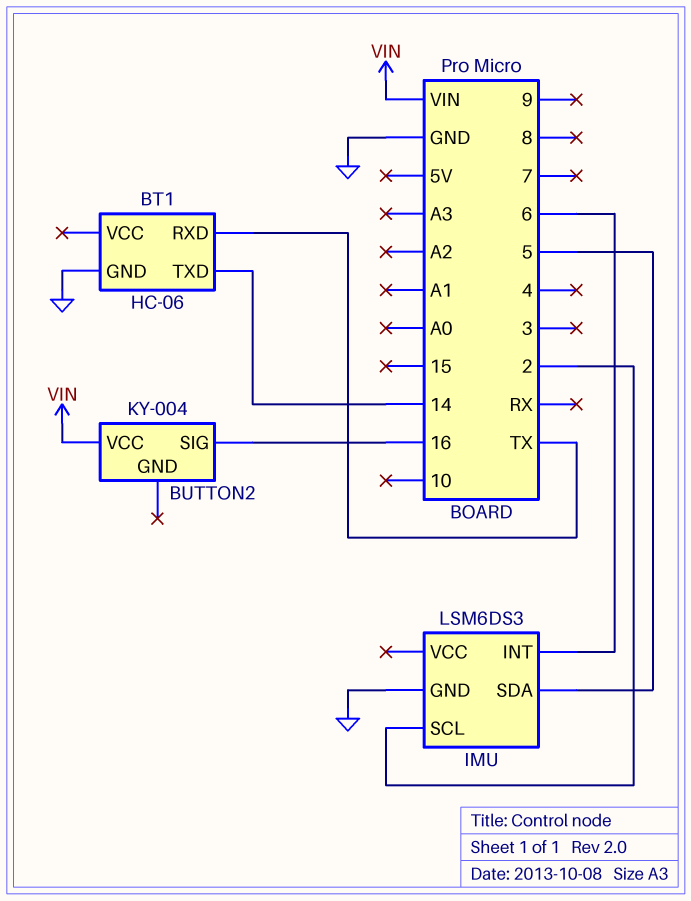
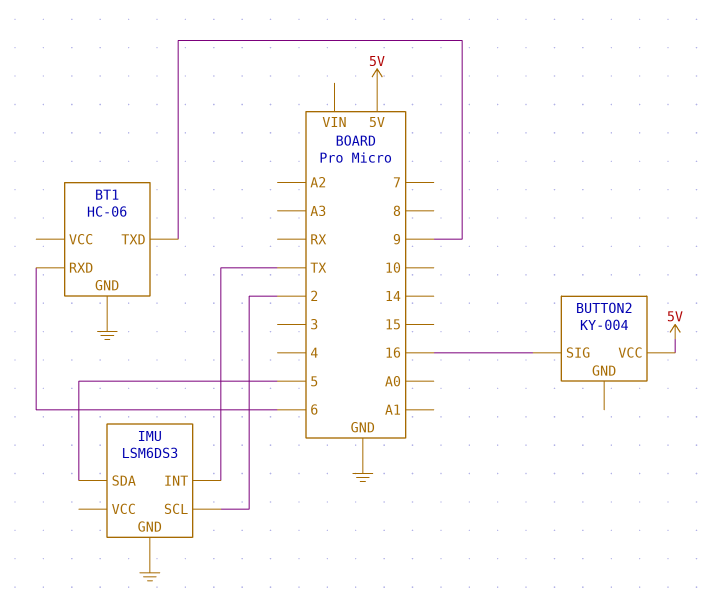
BT1 pin RXD: TX -> 6
BT1 pin TXD: 14 -> 9
BUTTON2 pin VCC: VIN -> 5V
IMU pin INT: 6 -> TX

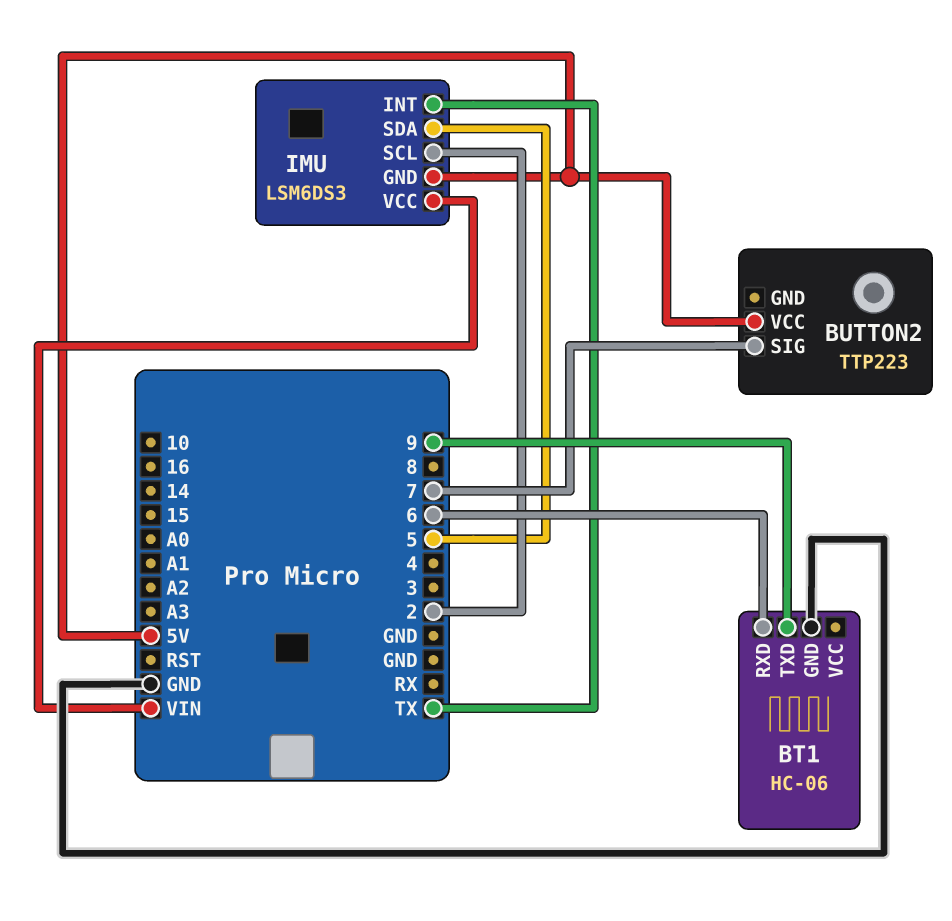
BUTTON2: KY-004 -> TTP223
BUTTON2 pin SIG: 16 -> 7
IMU pin GND: GND -> 5V
IMU pin VCC: none -> VIN

